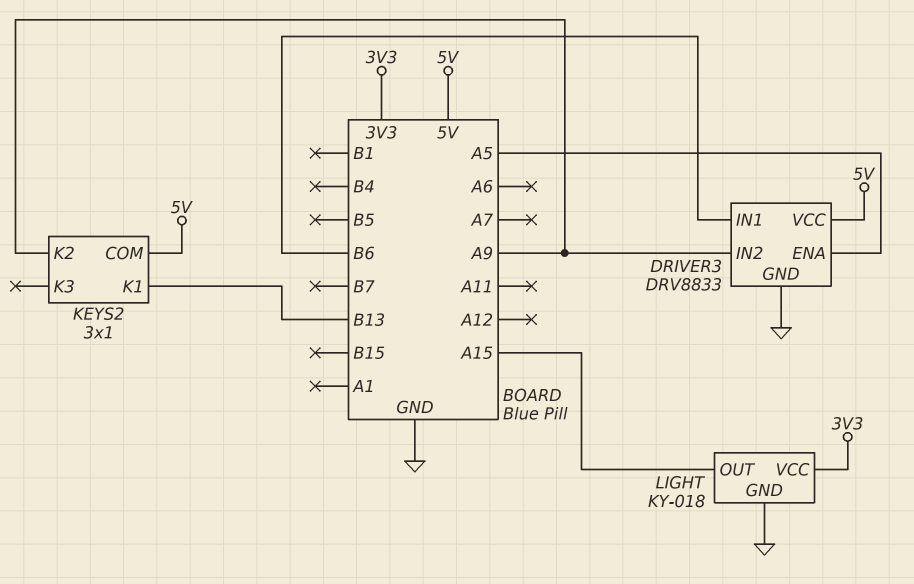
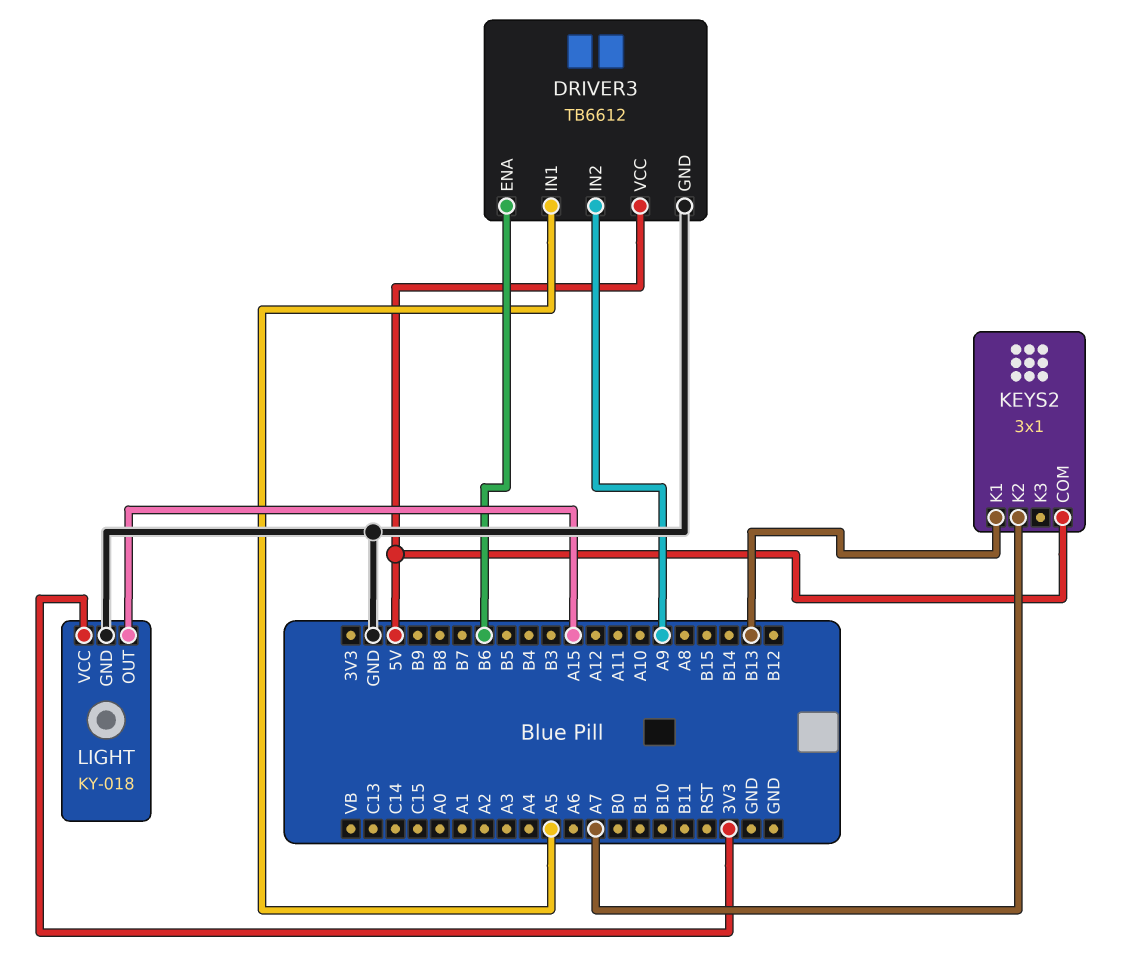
DRIVER3: DRV8833 -> TB6612
DRIVER3 pin ENA: A5 -> B6
DRIVER3 pin IN1: B6 -> A5
KEYS2 pin K2: A9 -> A7

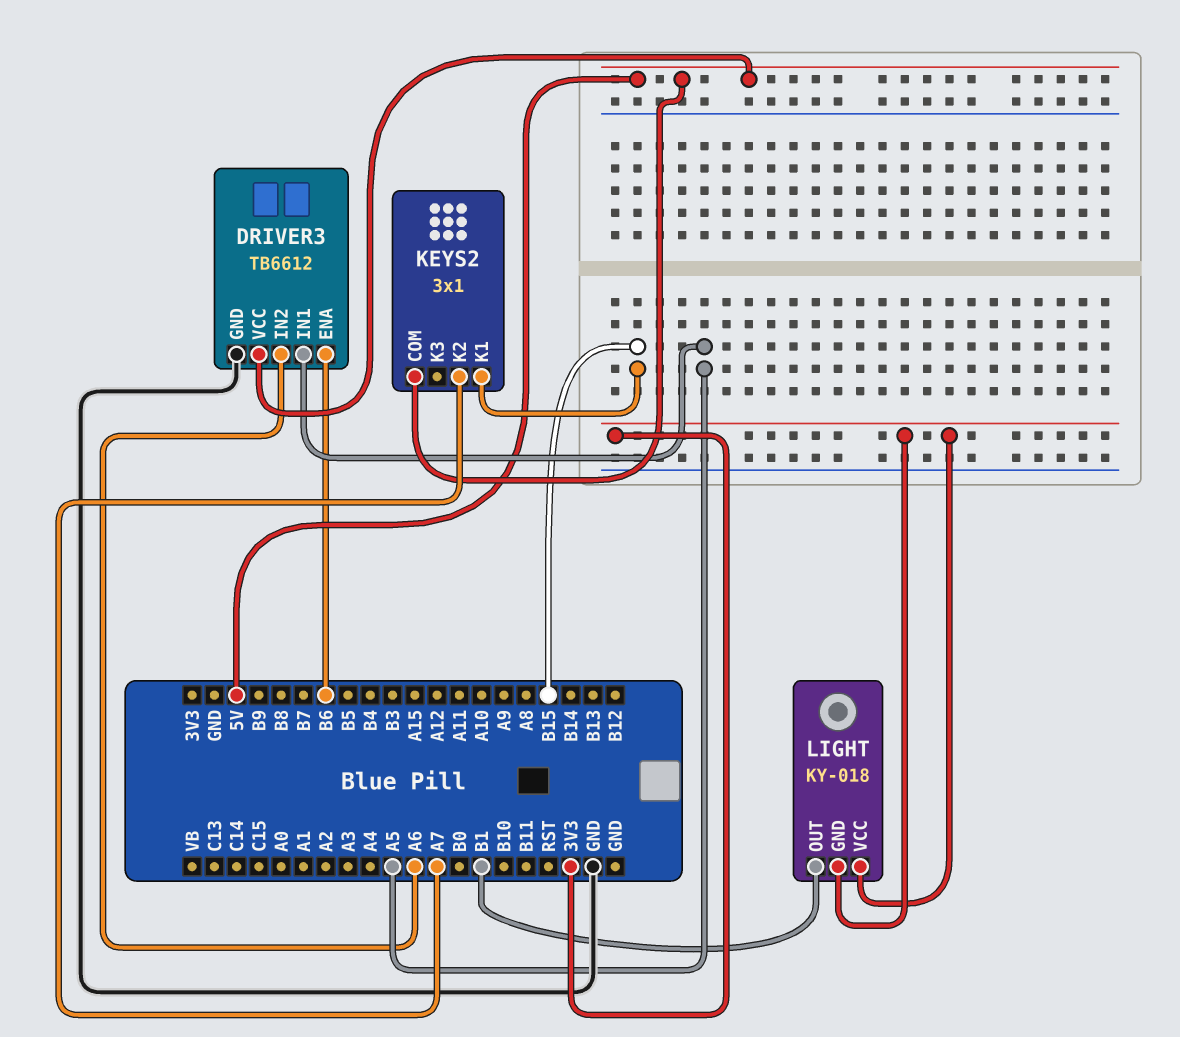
DRIVER3 pin IN2: A9 -> A6
KEYS2 pin K1: B13 -> B15
LIGHT pin GND: GND -> 3V3
LIGHT pin OUT: A15 -> B1

